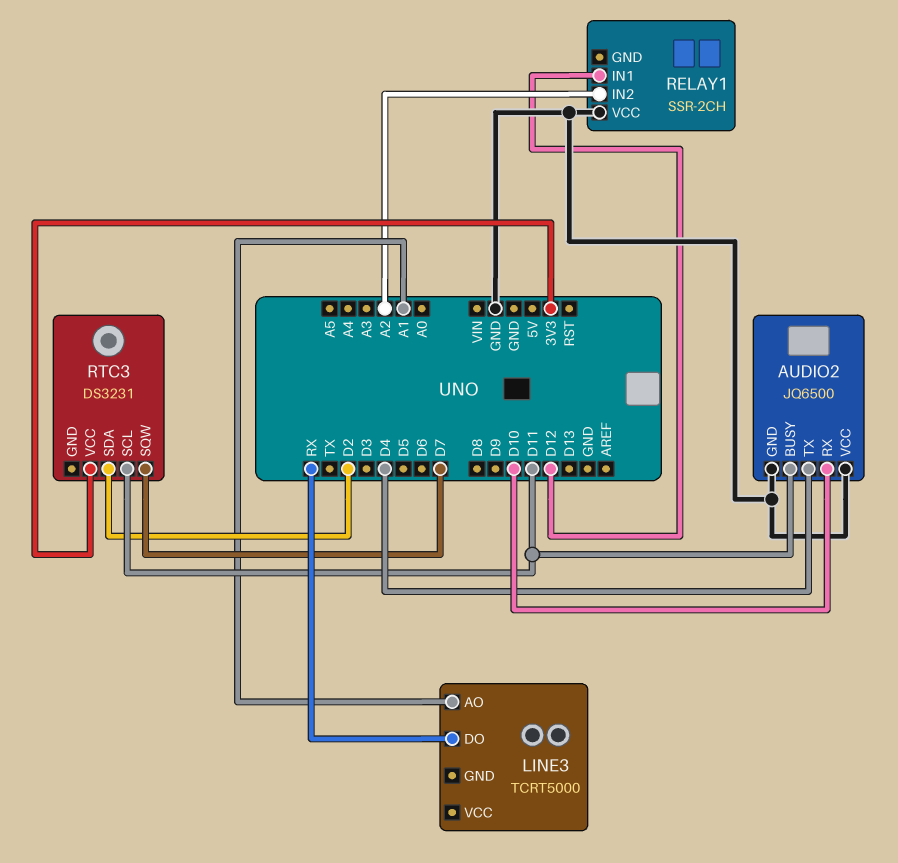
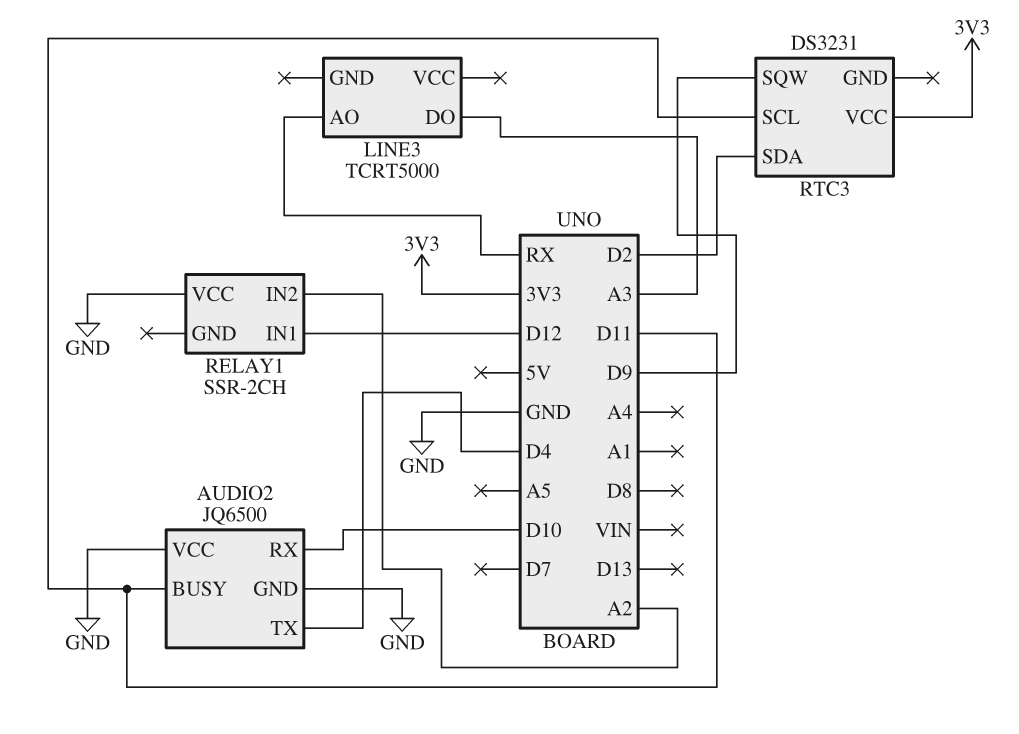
LINE3 pin AO: A1 -> RX
LINE3 pin DO: RX -> A3
RTC3 pin SQW: D7 -> D9

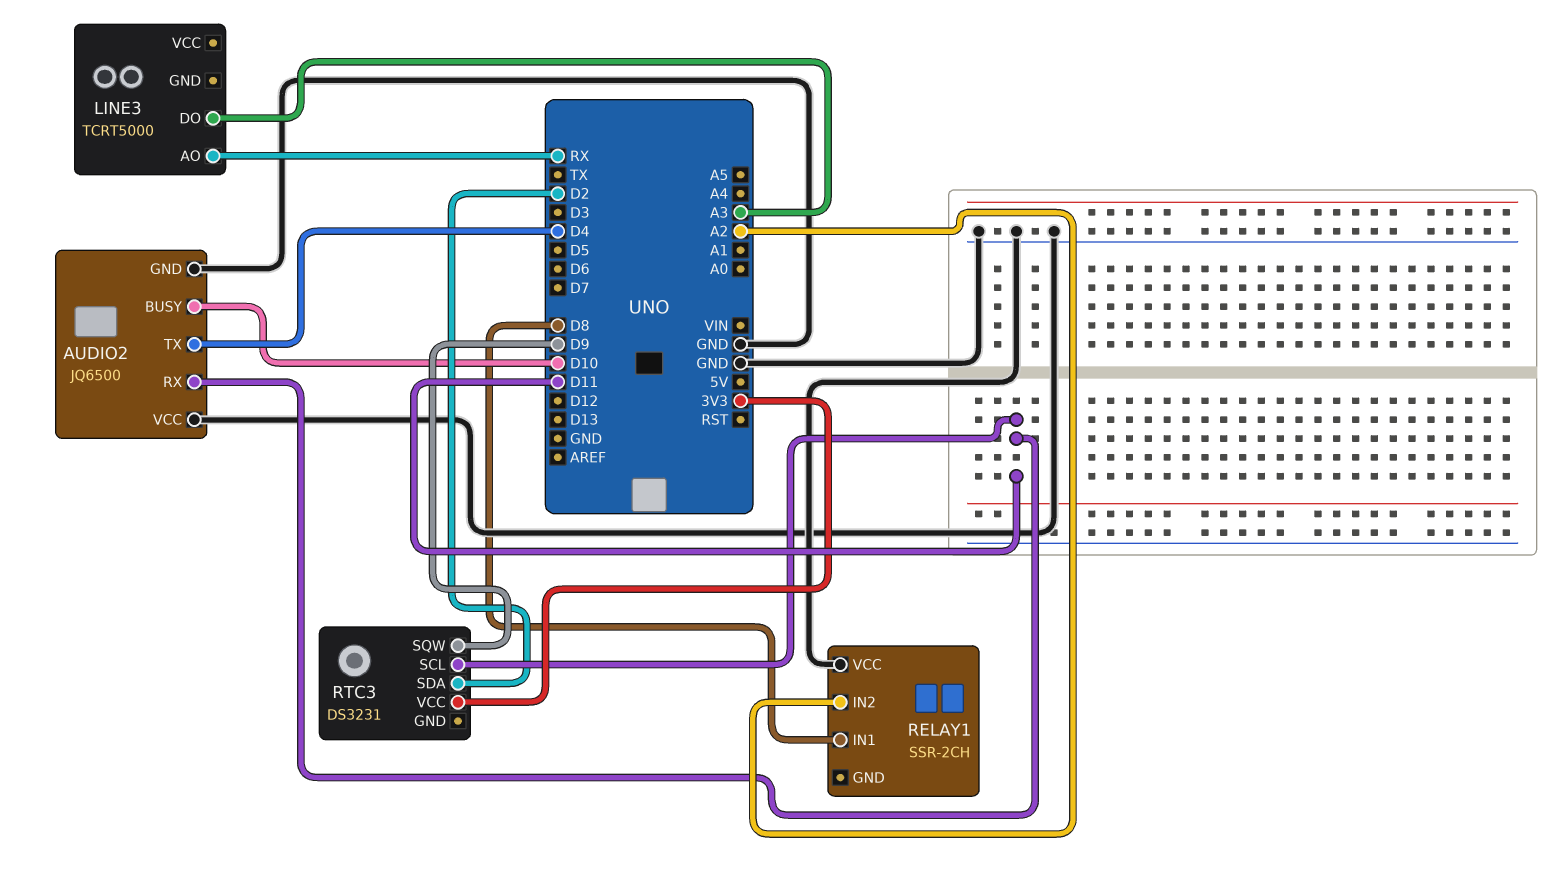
AUDIO2 pin BUSY: D11 -> D10
AUDIO2 pin RX: D10 -> D11
RELAY1 pin IN1: D12 -> D8

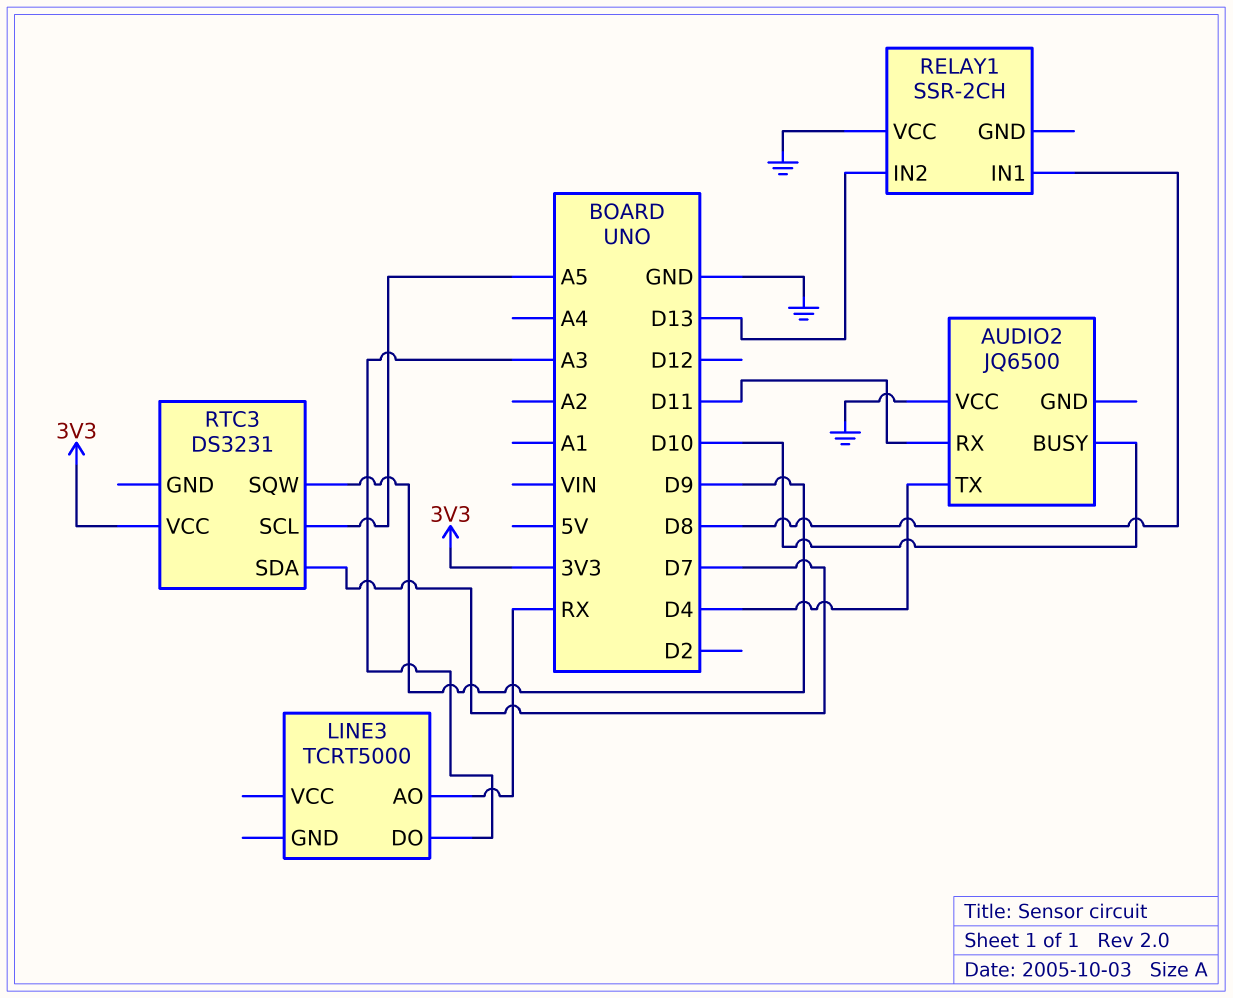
AUDIO2 pin GND: GND -> none
RELAY1 pin IN2: A2 -> D13
RTC3 pin SCL: D11 -> A5
RTC3 pin SDA: D2 -> D7

